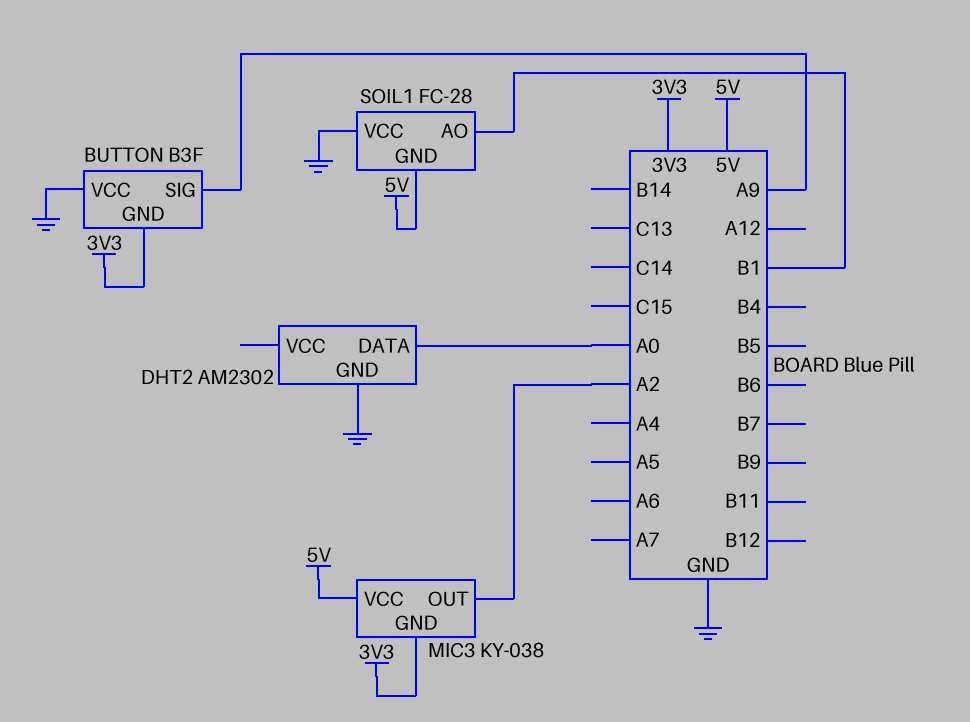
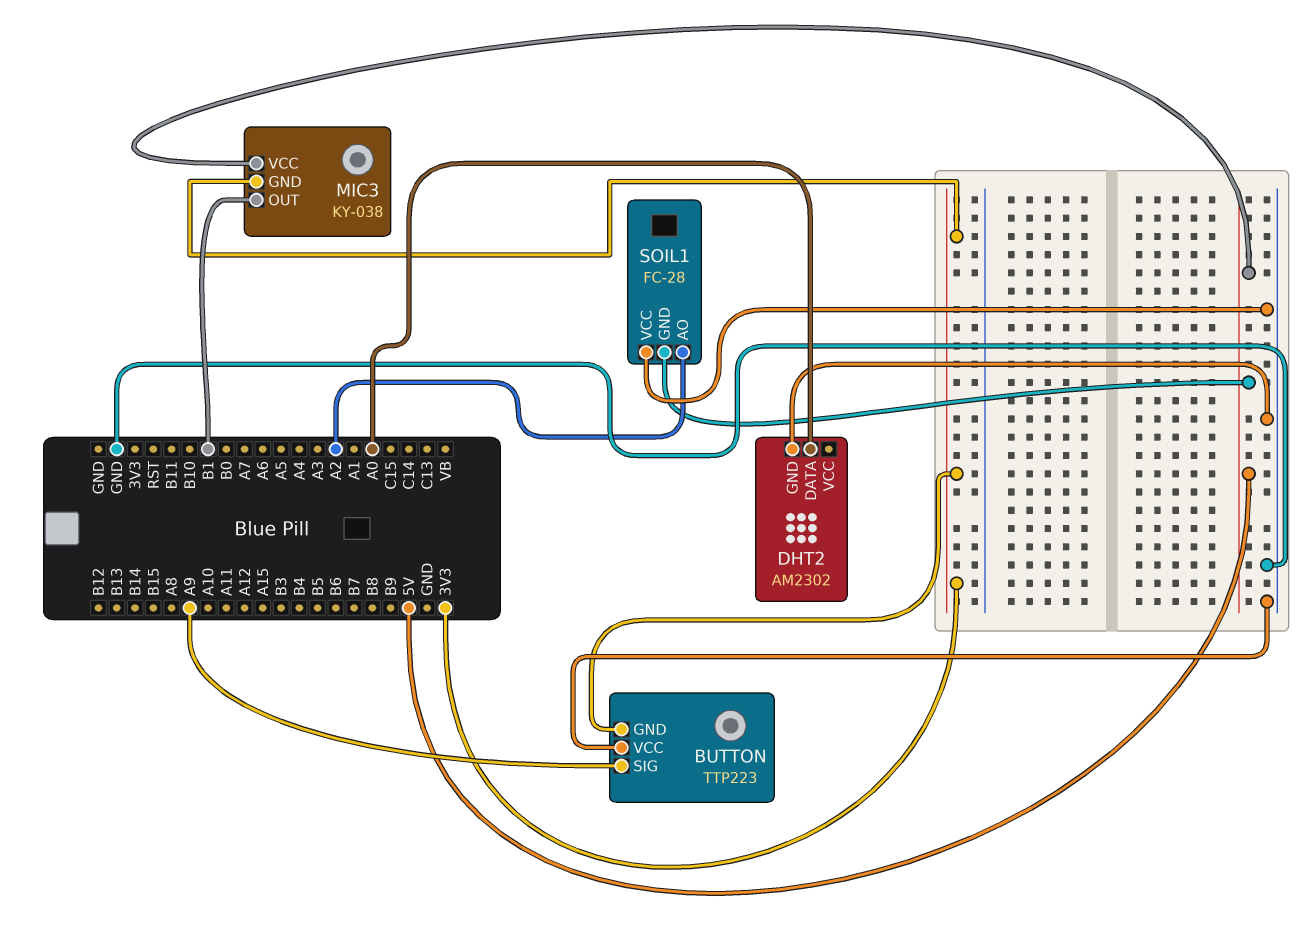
BUTTON: B3F -> TTP223
MIC3 pin OUT: A2 -> B1
SOIL1 pin AO: B1 -> A2

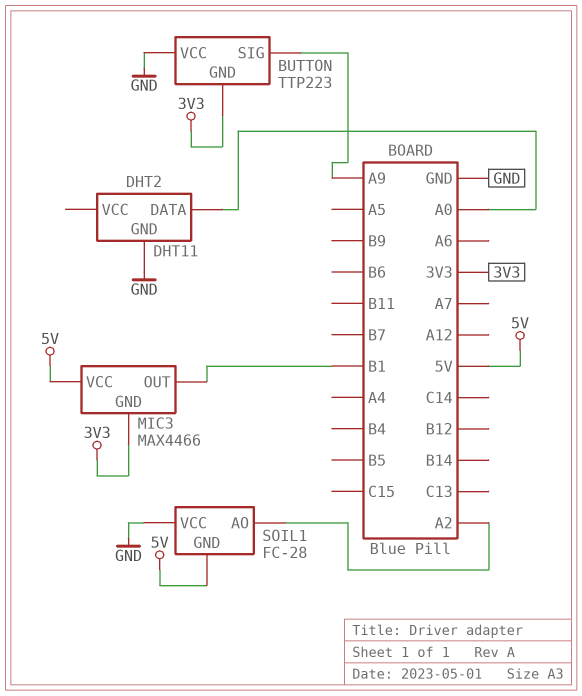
DHT2: AM2302 -> DHT11
MIC3: KY-038 -> MAX4466

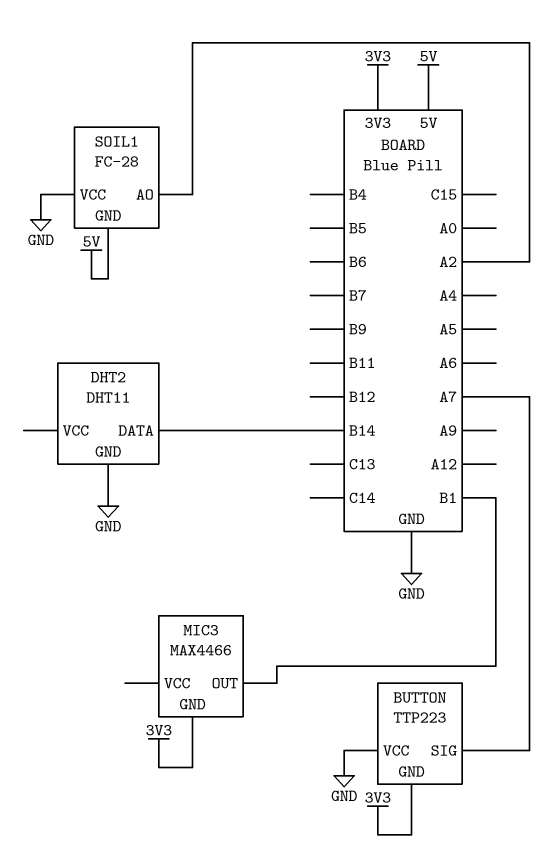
BUTTON pin SIG: A9 -> A7
DHT2 pin DATA: A0 -> B14
MIC3 pin VCC: 5V -> none

